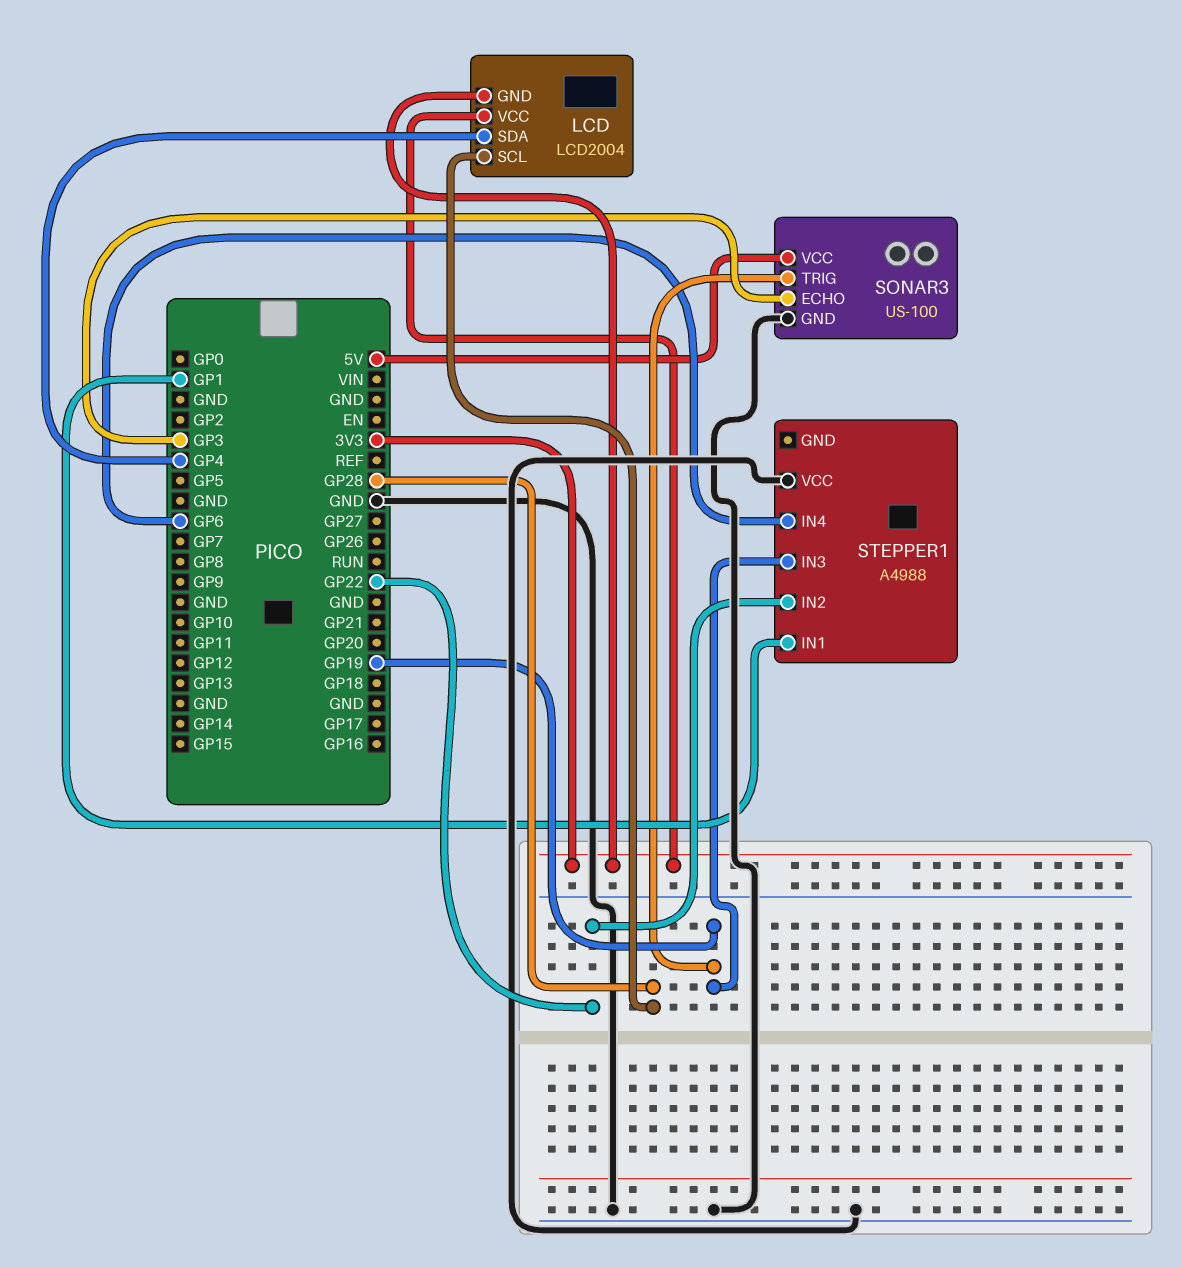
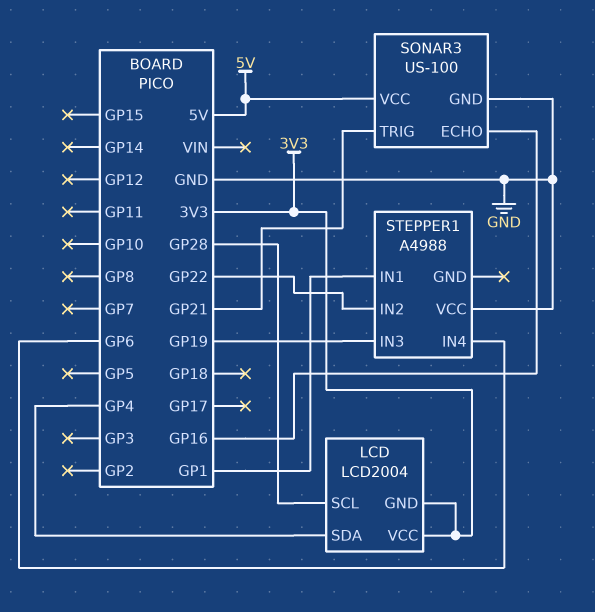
SONAR3 pin ECHO: GP3 -> GP16
SONAR3 pin TRIG: GP19 -> GP21

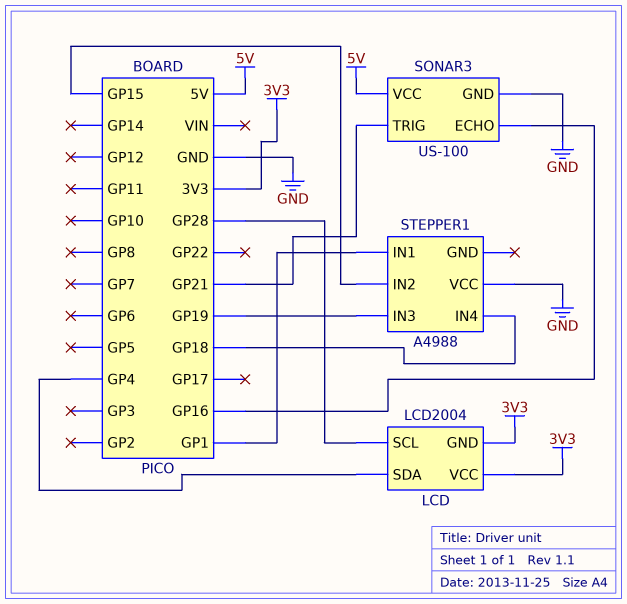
STEPPER1 pin IN2: GP22 -> GP15
STEPPER1 pin IN4: GP6 -> GP18

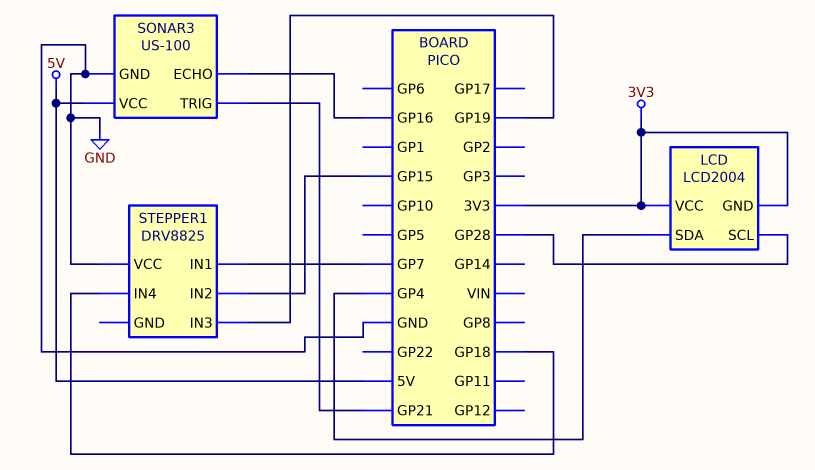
STEPPER1: A4988 -> DRV8825
STEPPER1 pin IN1: GP1 -> GP7

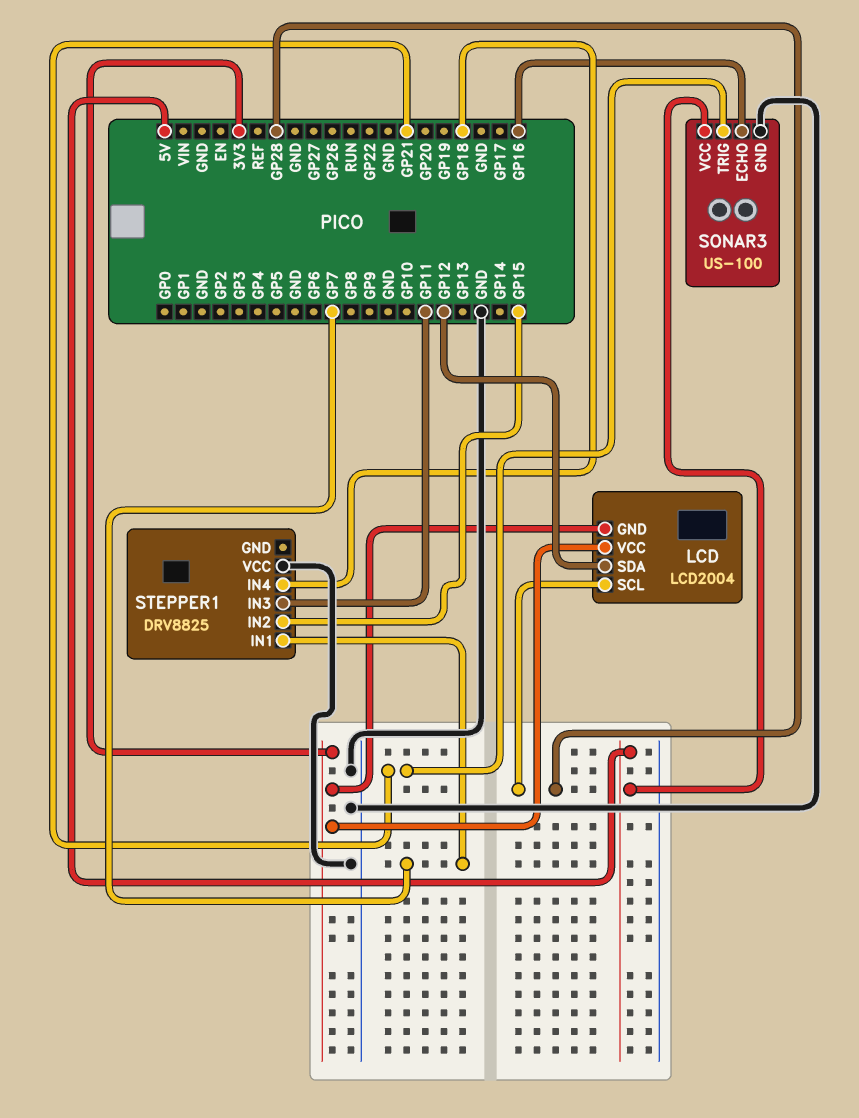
LCD pin SDA: GP4 -> GP12
STEPPER1 pin IN3: GP19 -> GP11

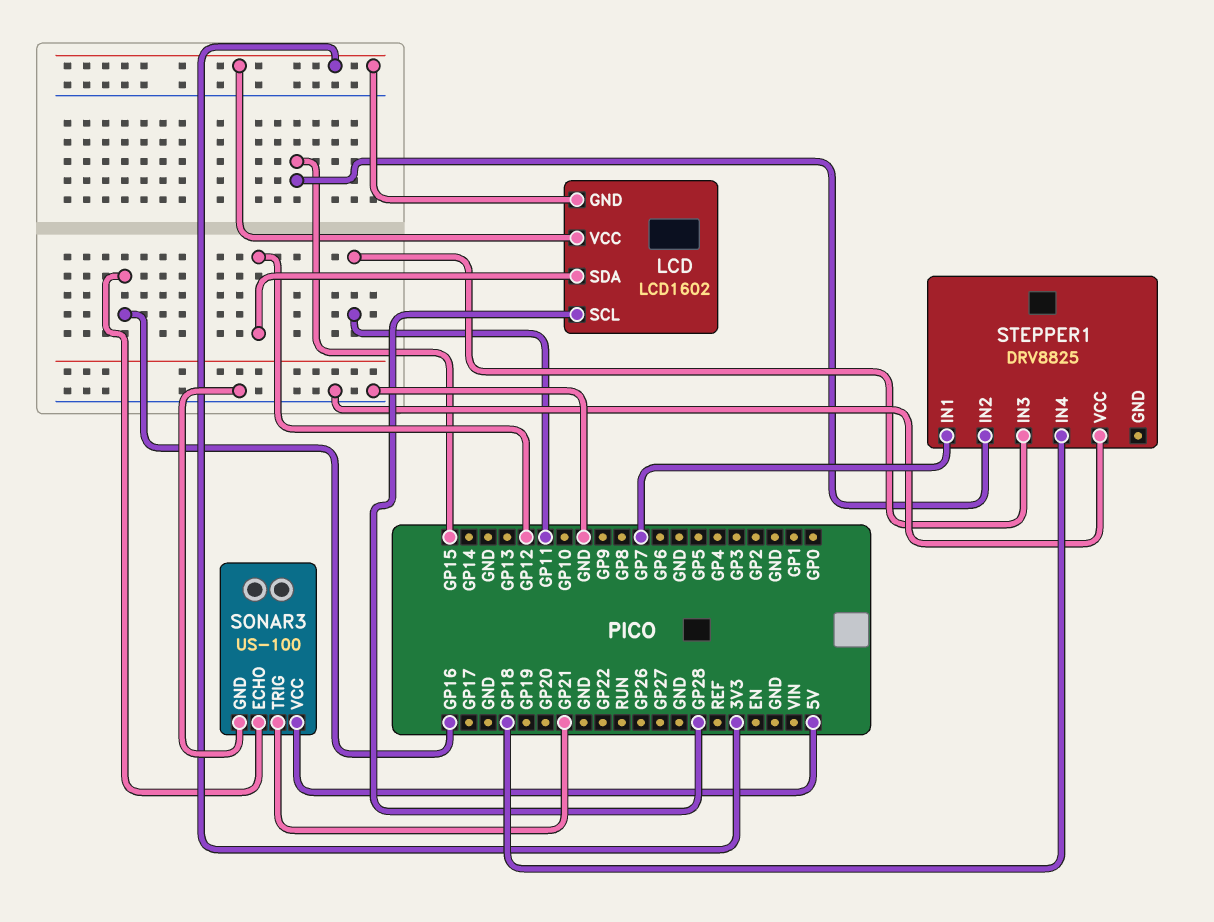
LCD: LCD2004 -> LCD1602

